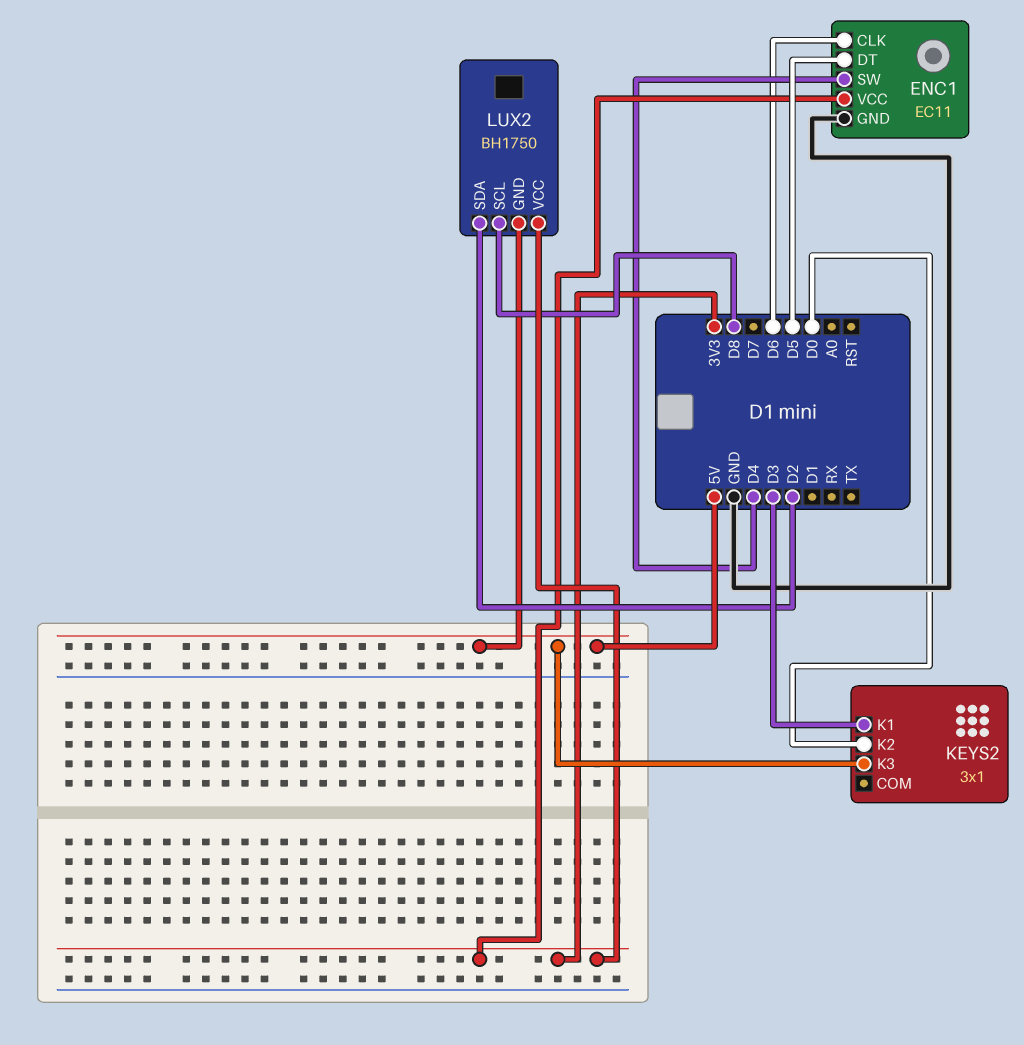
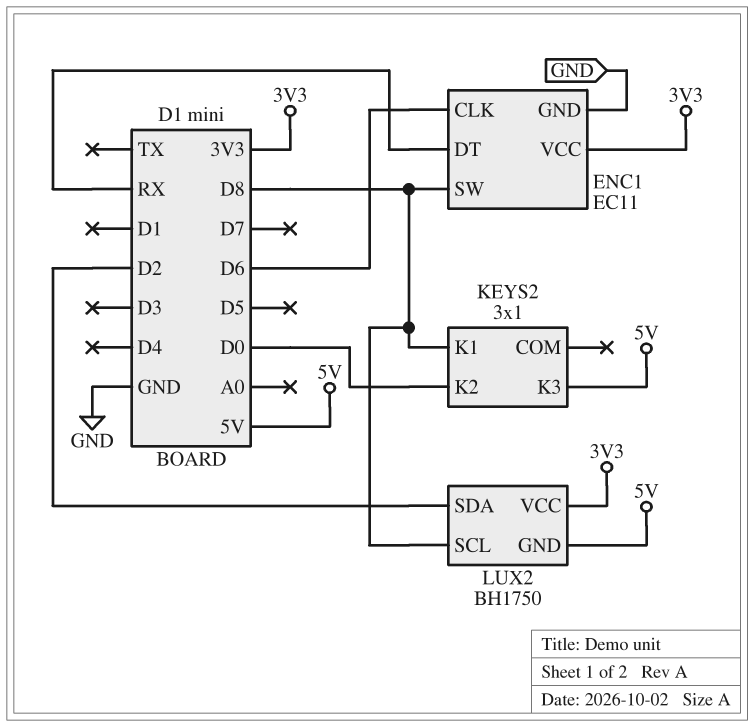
ENC1 pin DT: D5 -> RX
ENC1 pin SW: D4 -> D8
KEYS2 pin K1: D3 -> D8

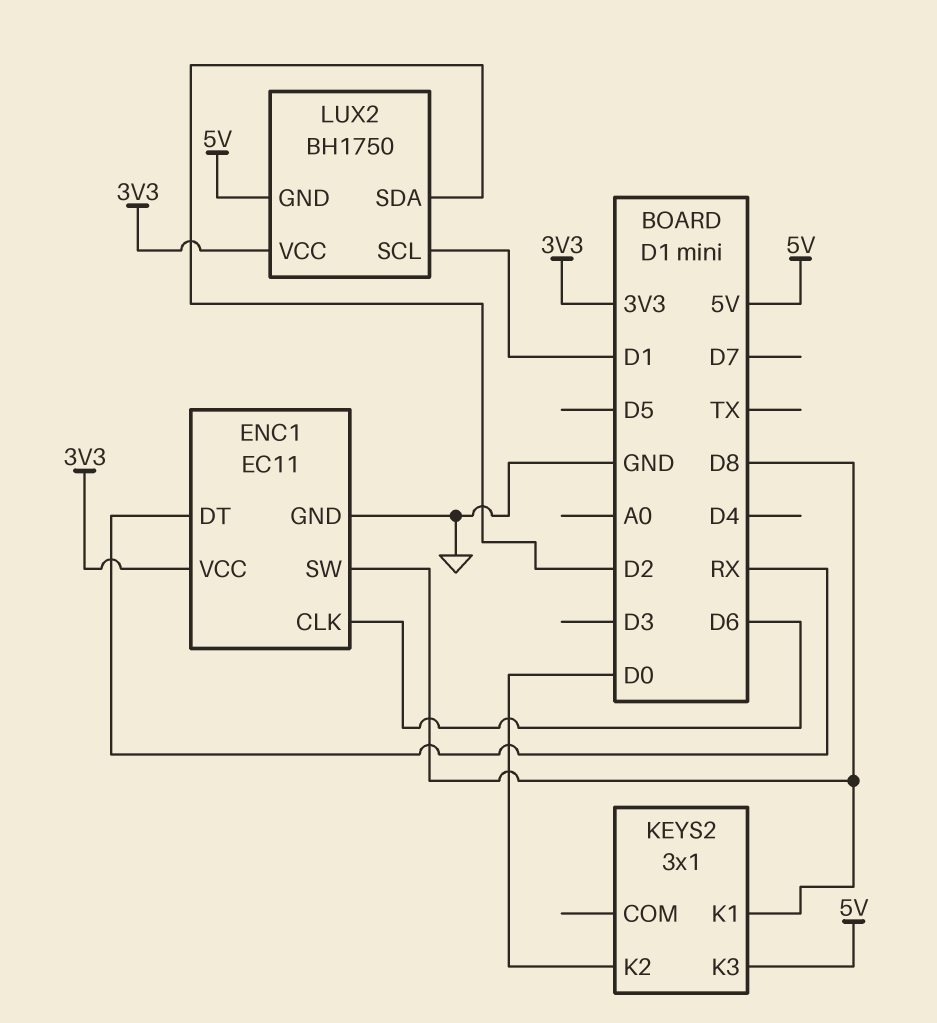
LUX2 pin SCL: D8 -> D1

